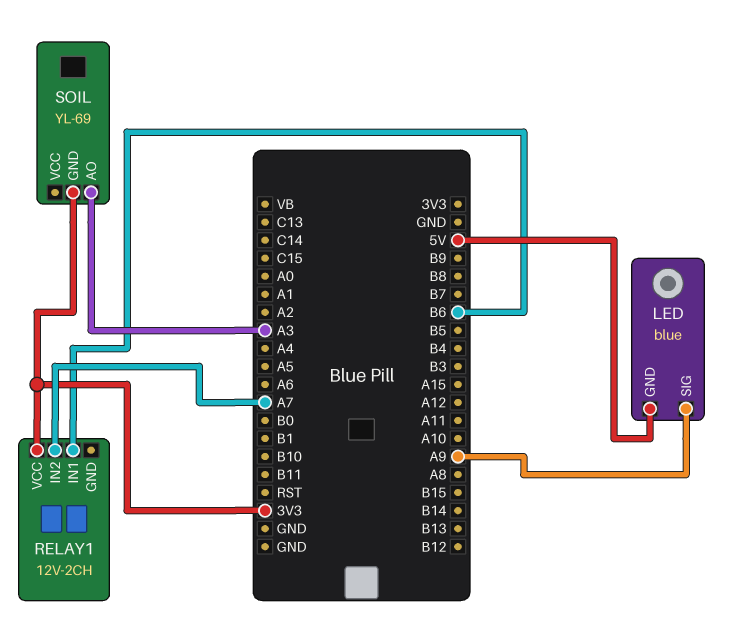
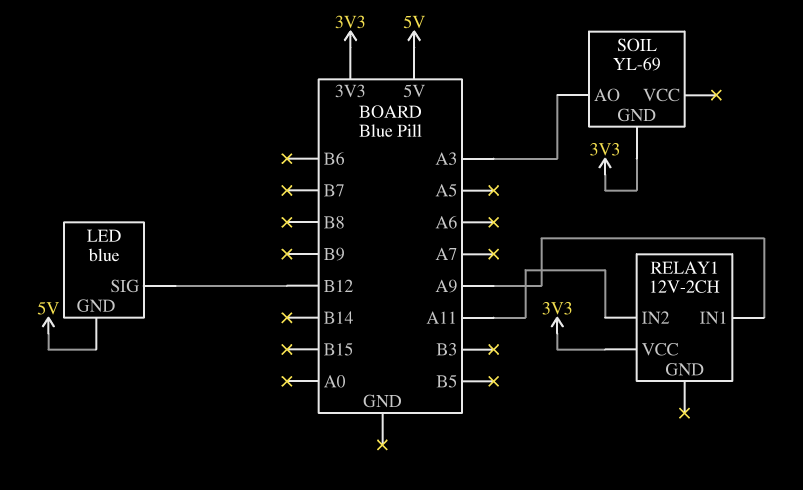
LED pin SIG: A9 -> B12
RELAY1 pin IN1: B6 -> A9
RELAY1 pin IN2: A7 -> A11

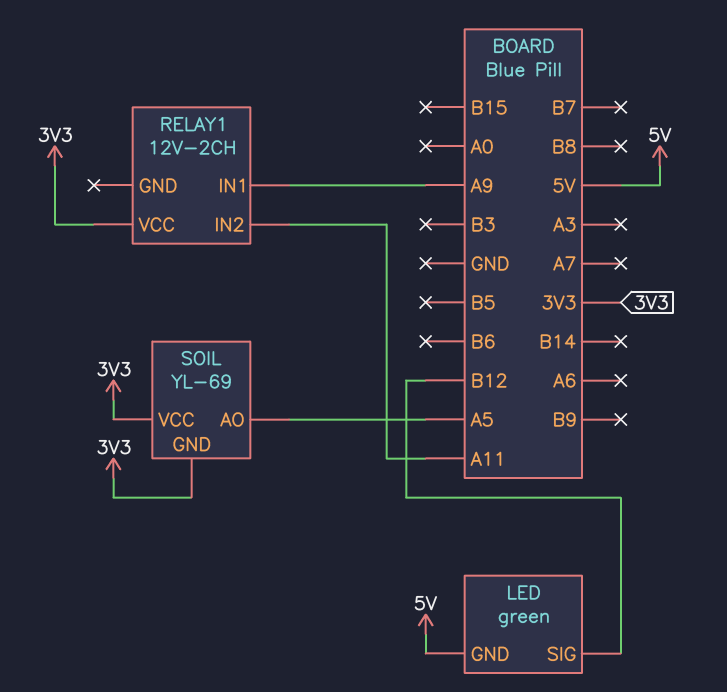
LED: blue -> green
SOIL pin AO: A3 -> A5
SOIL pin VCC: none -> 3V3

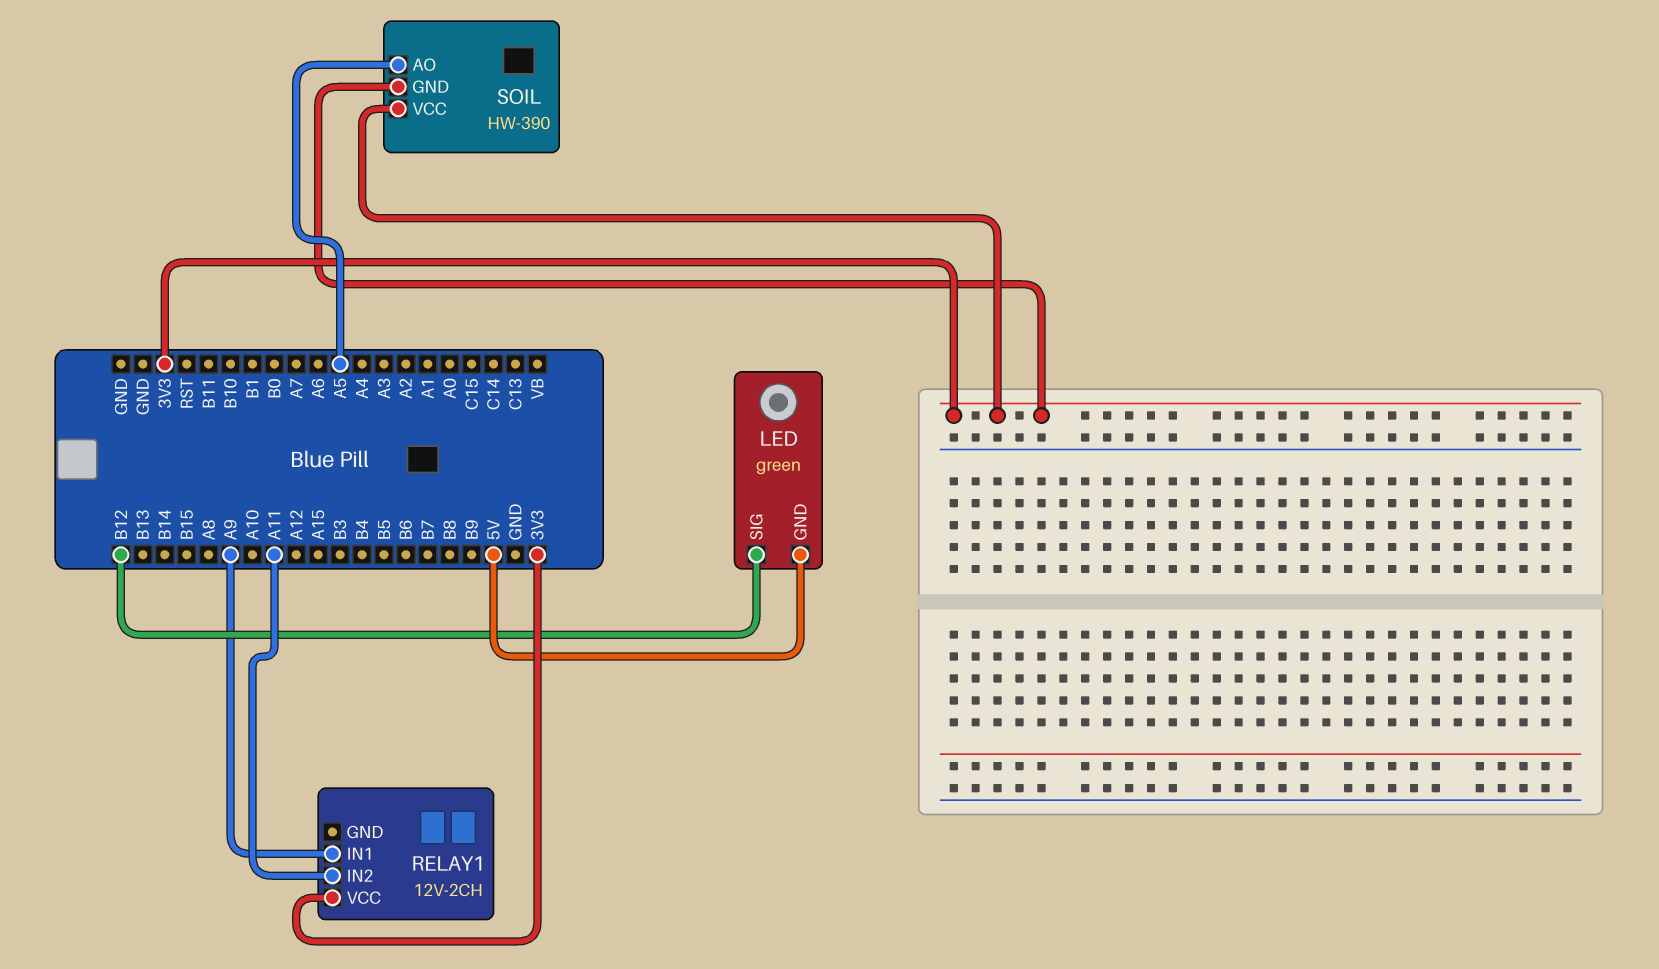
SOIL: YL-69 -> HW-390

